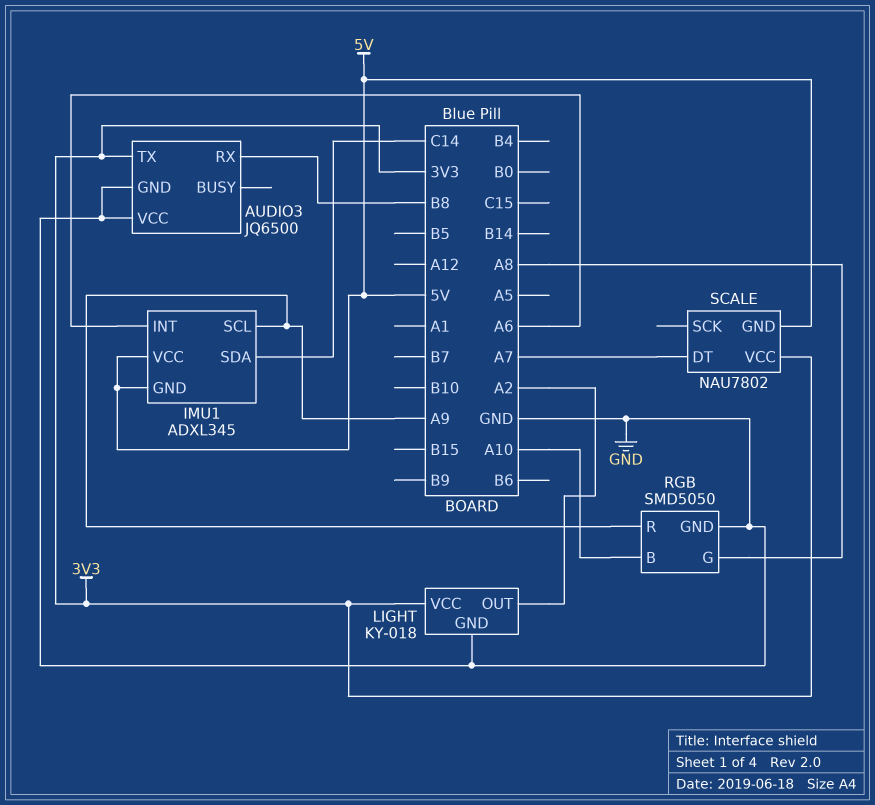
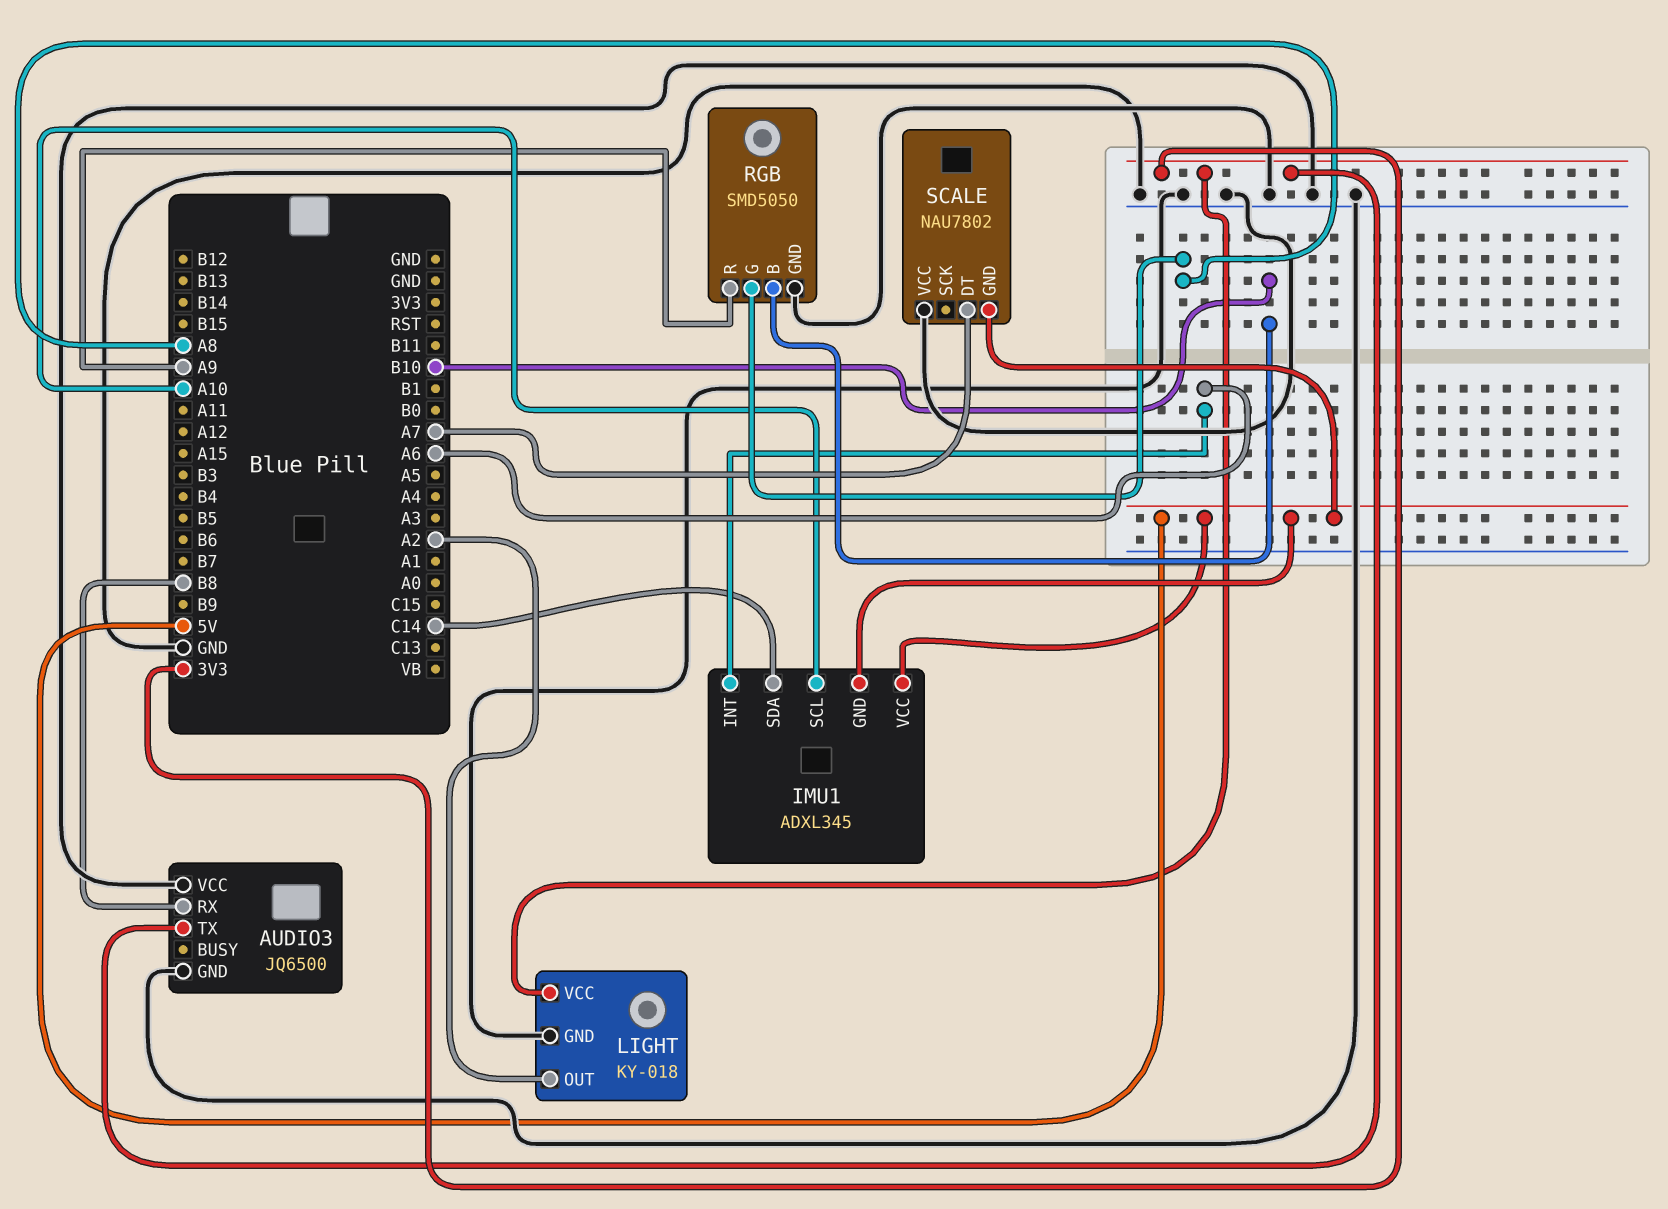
IMU1 pin SCL: A9 -> A10
RGB pin B: A10 -> B10
SCALE pin VCC: 3V3 -> GND

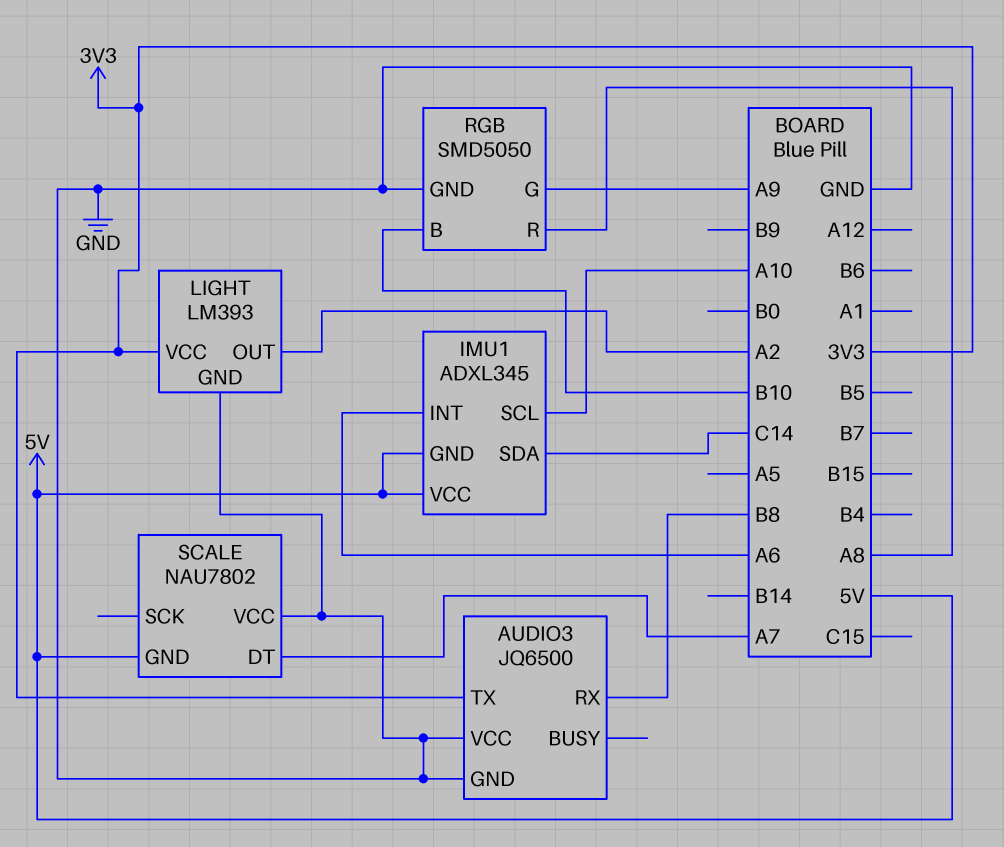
LIGHT: KY-018 -> LM393
RGB pin G: A8 -> A9
RGB pin R: A9 -> A8

